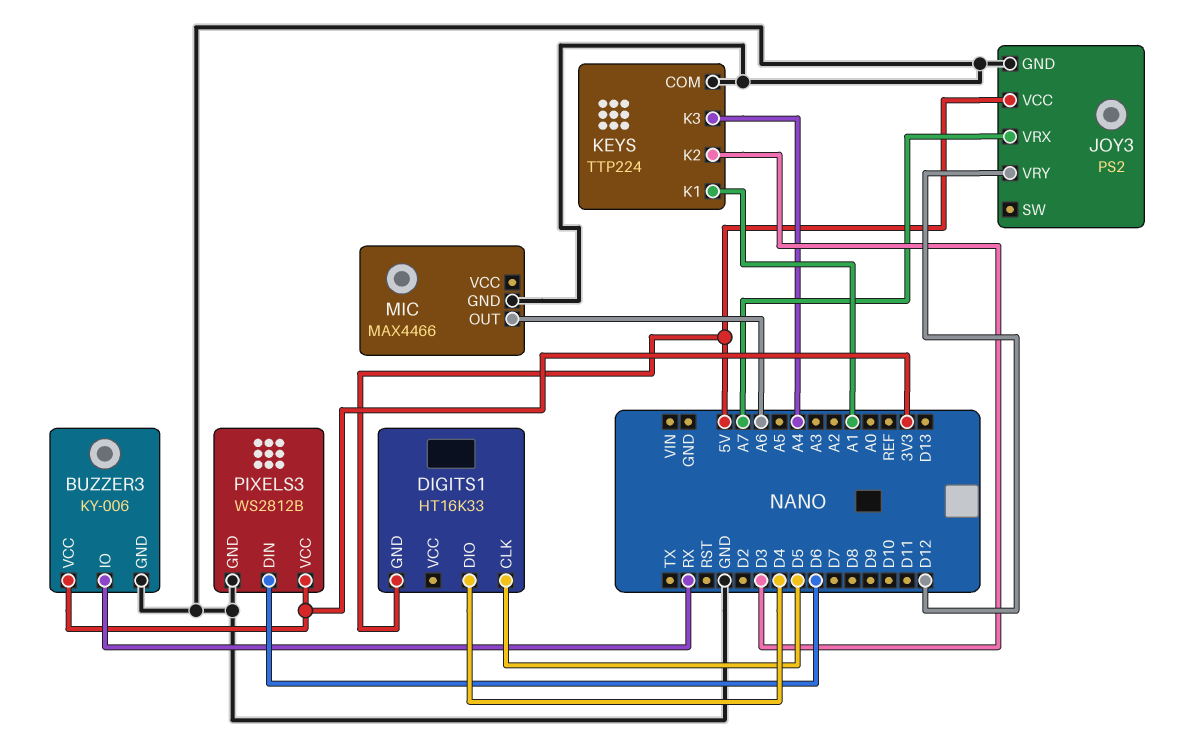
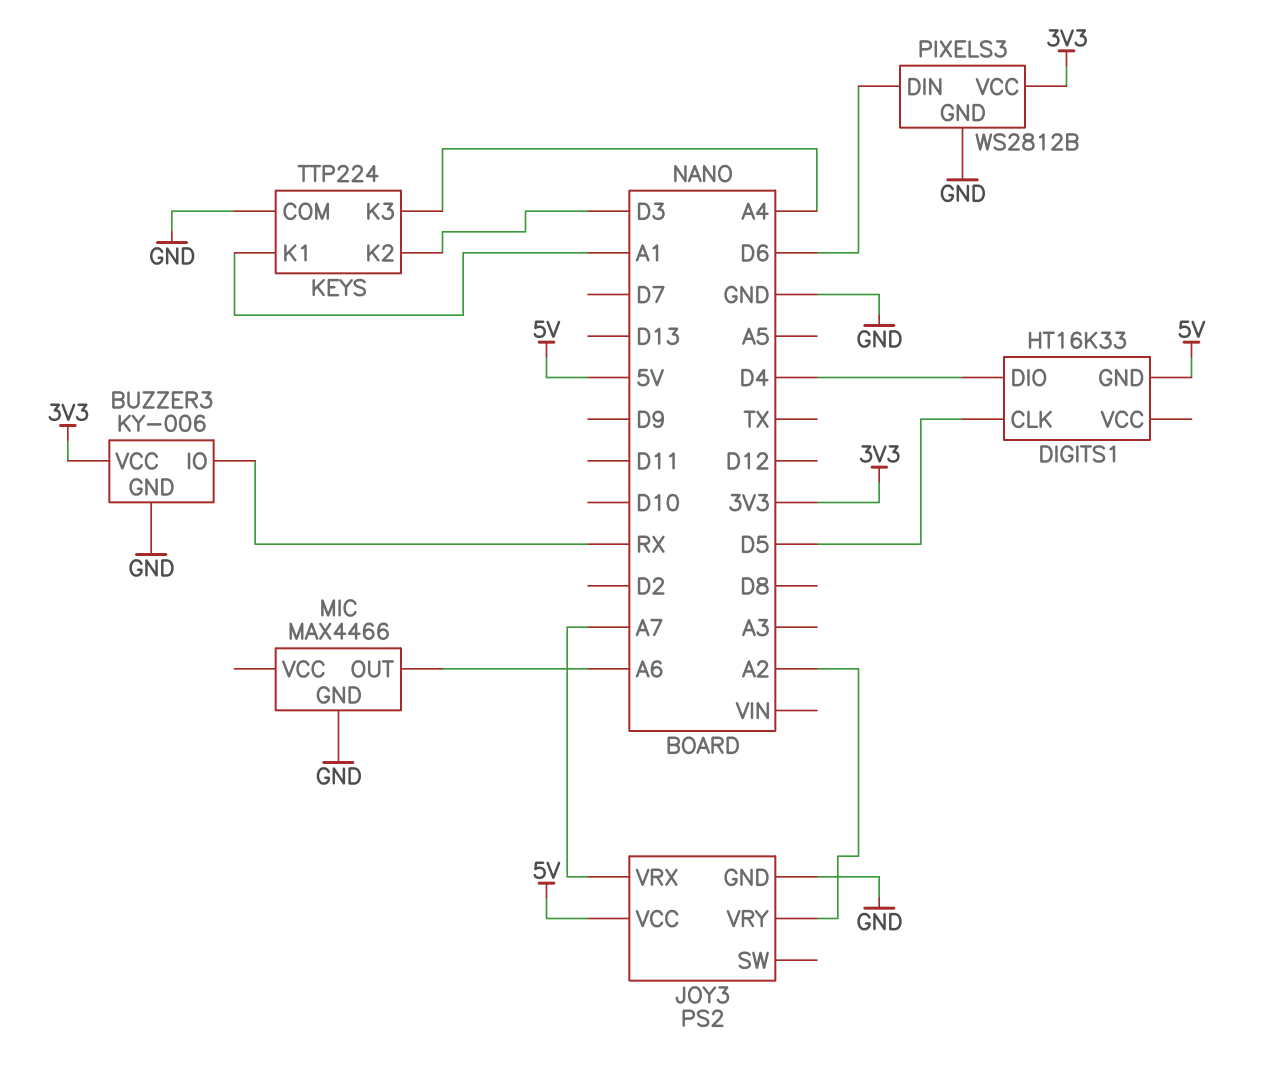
JOY3 pin VRY: D12 -> A2

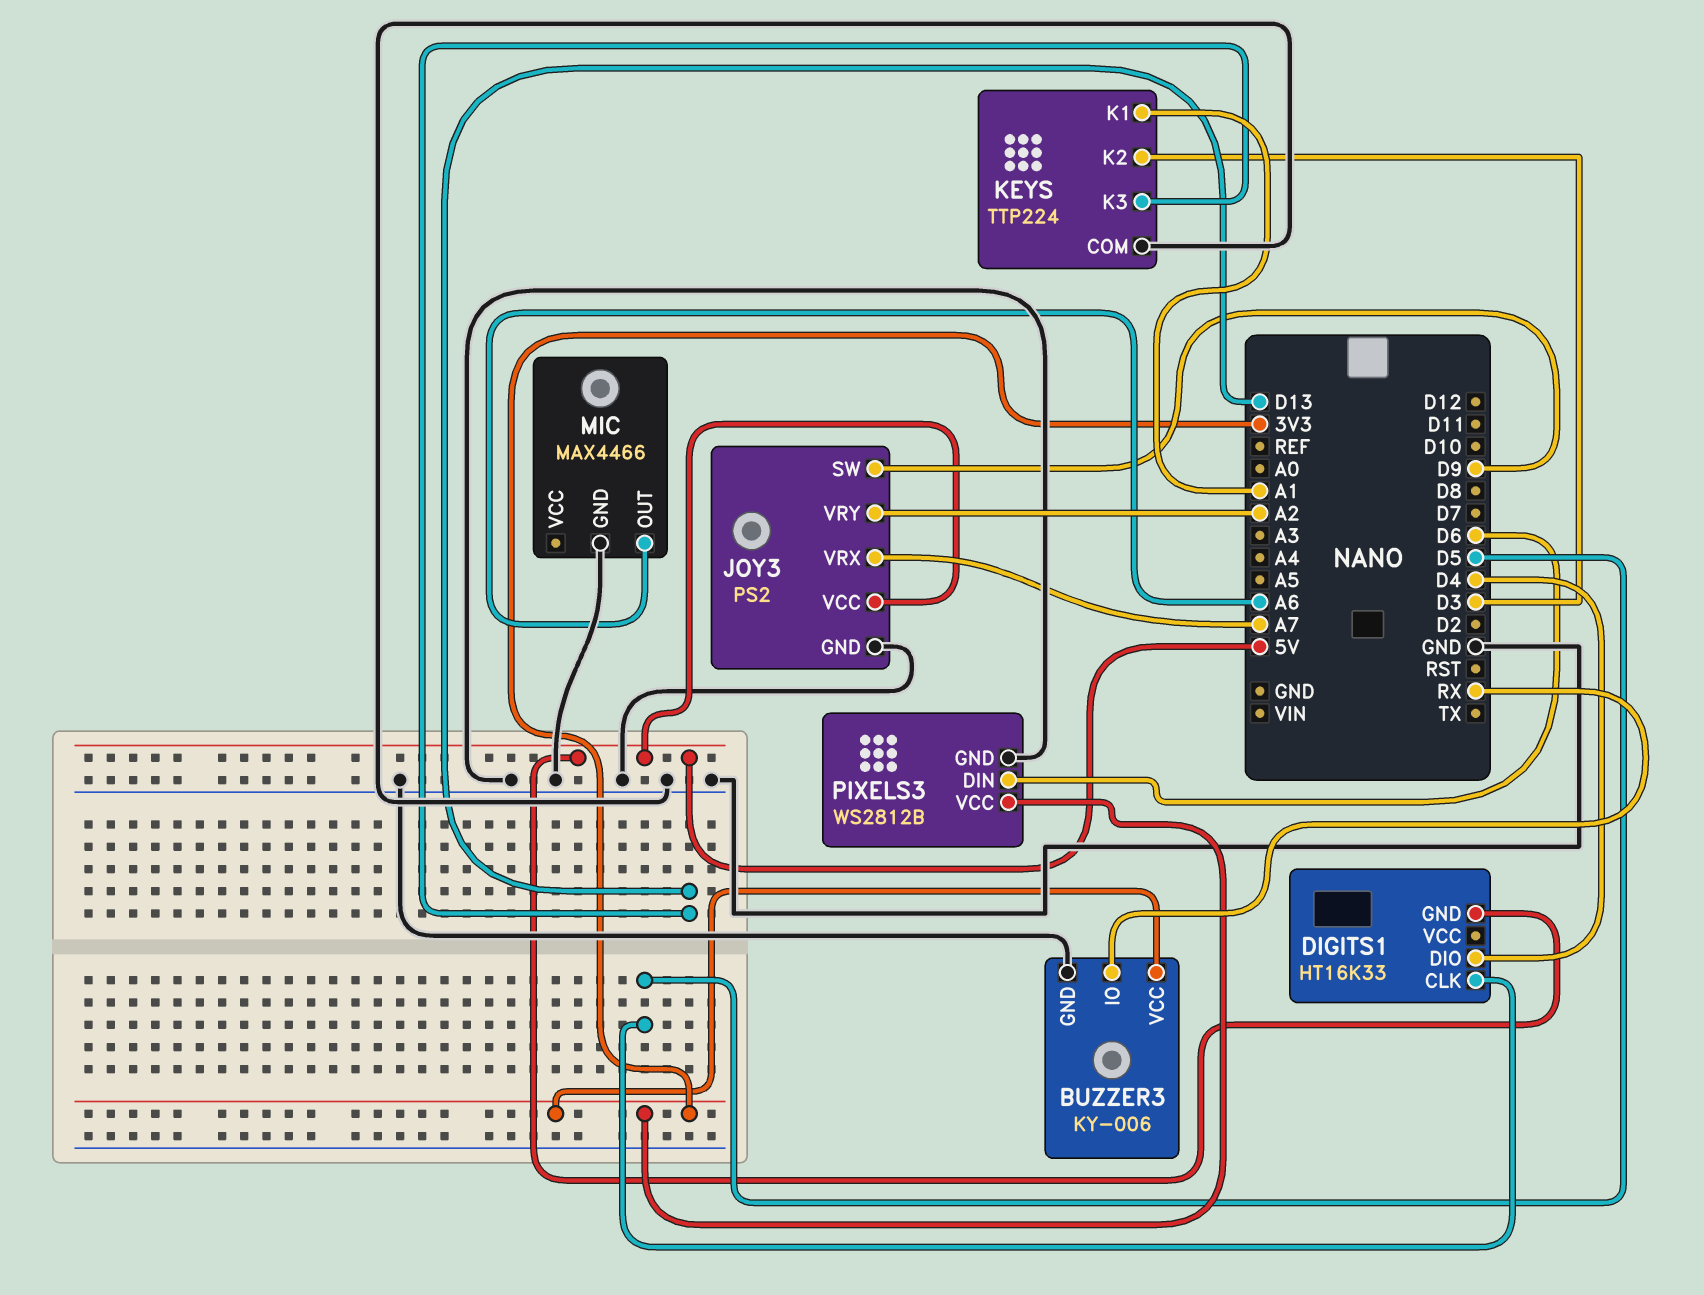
JOY3 pin SW: none -> D9
KEYS pin K3: A4 -> D13

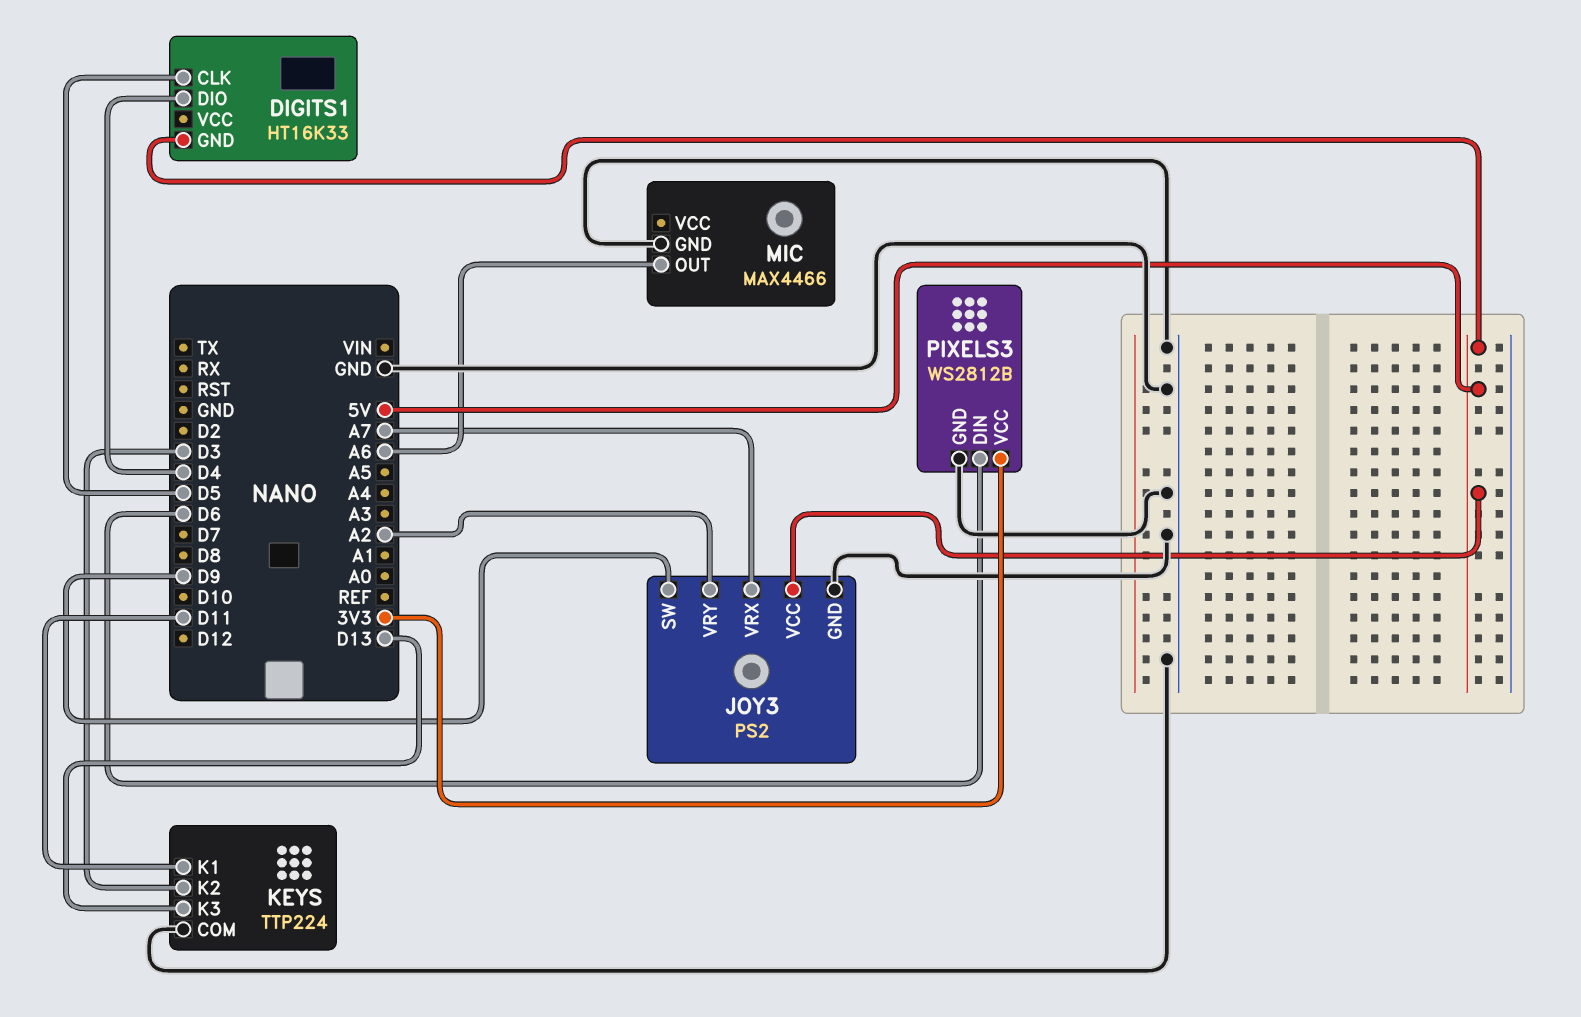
BUZZER3: KY-006 -> none
BUZZER3 pin GND: GND -> none
BUZZER3 pin IO: RX -> none
BUZZER3 pin VCC: 3V3 -> none
KEYS pin K1: A1 -> D11

